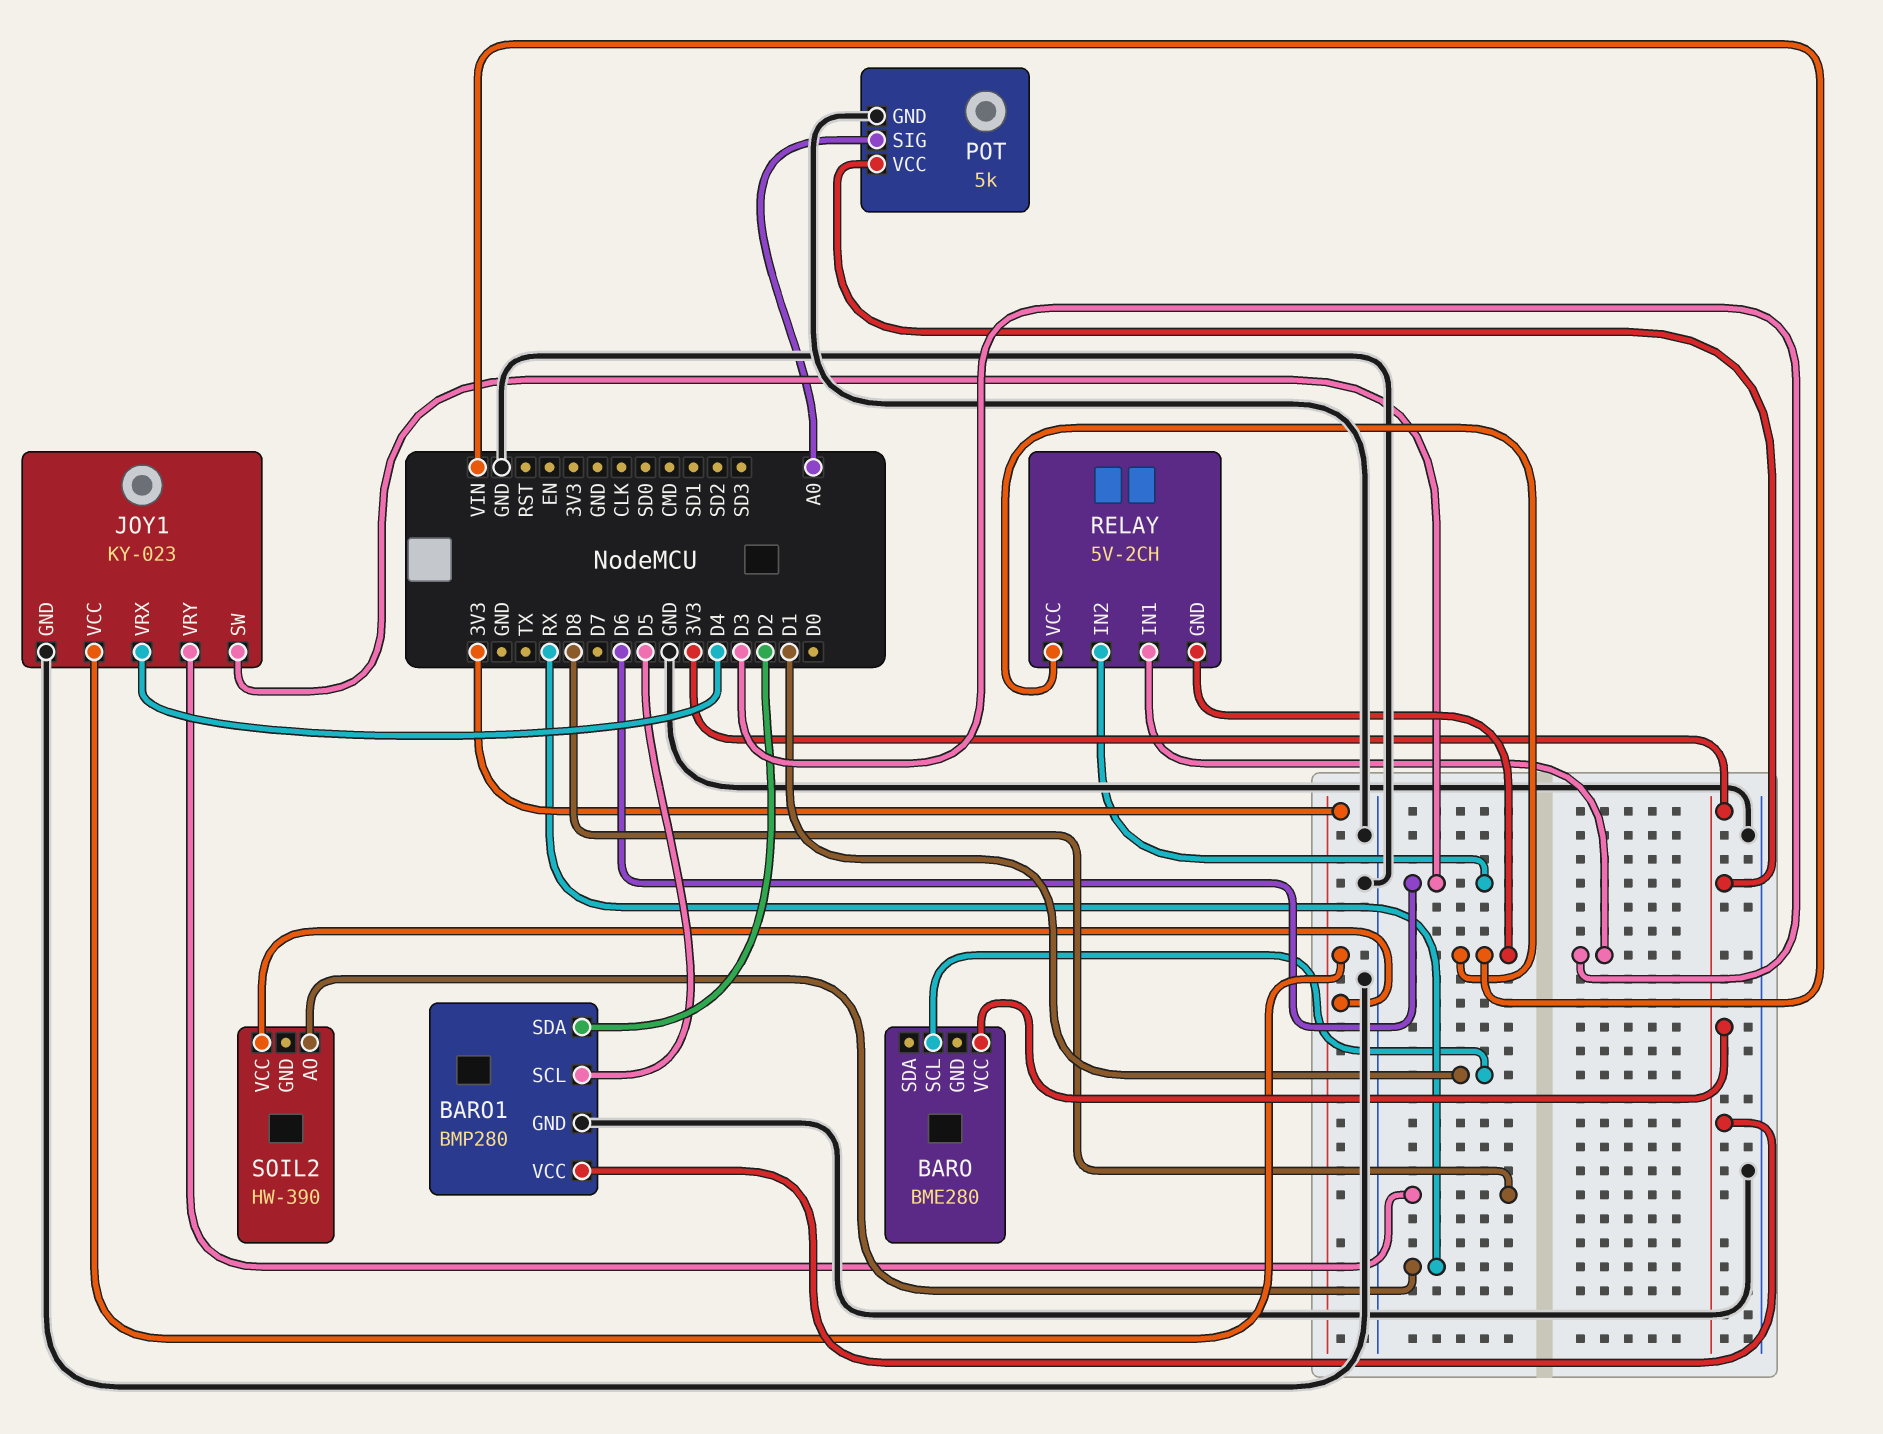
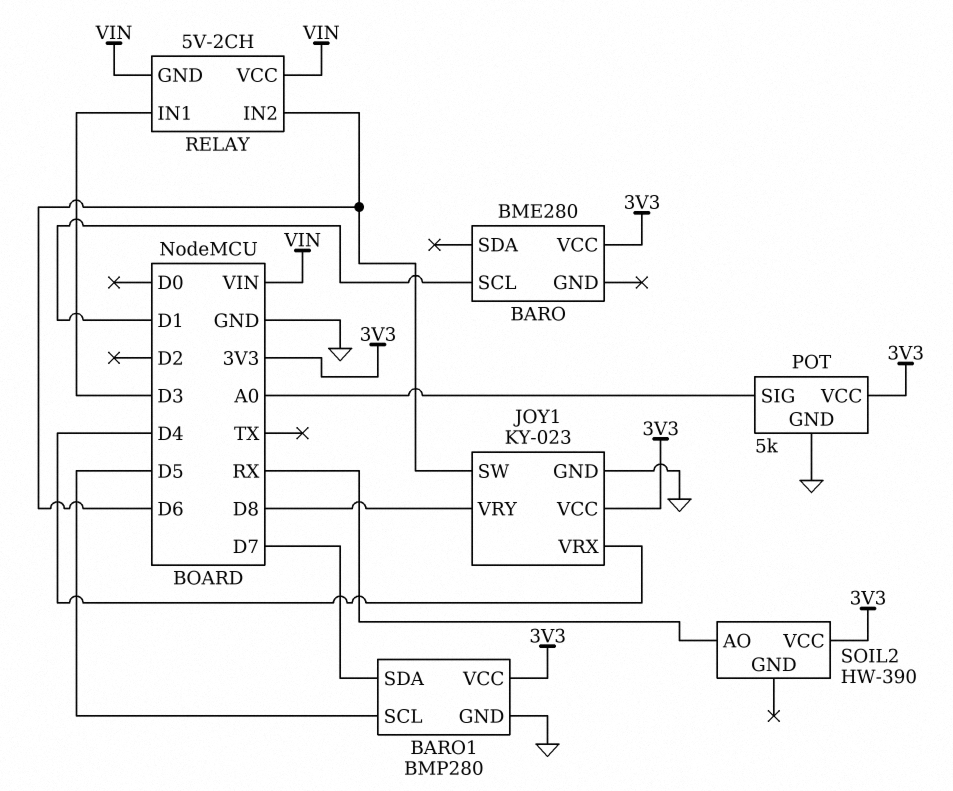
BARO1 pin SDA: D2 -> D7

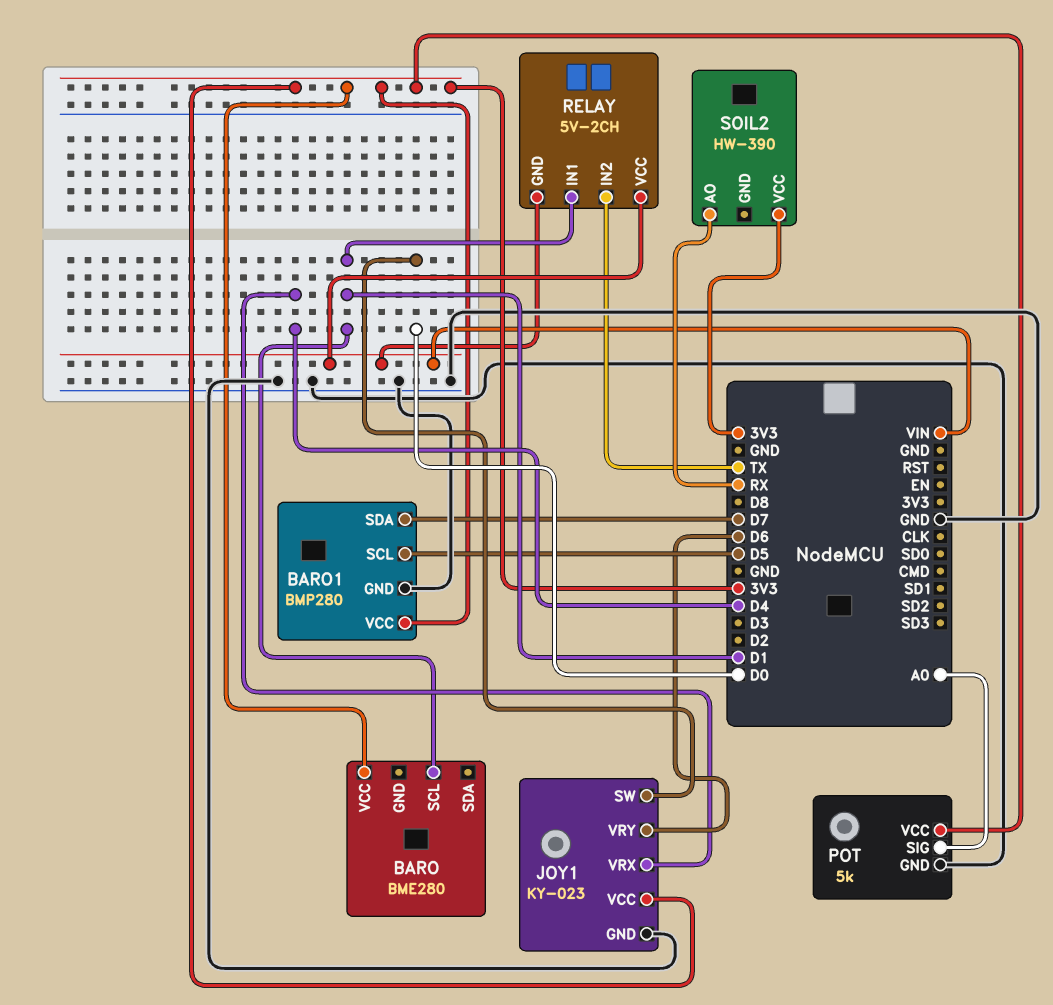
JOY1 pin SW: D6 -> D0
JOY1 pin VRY: D8 -> D6
RELAY pin IN1: D3 -> D1
RELAY pin IN2: D6 -> TX

